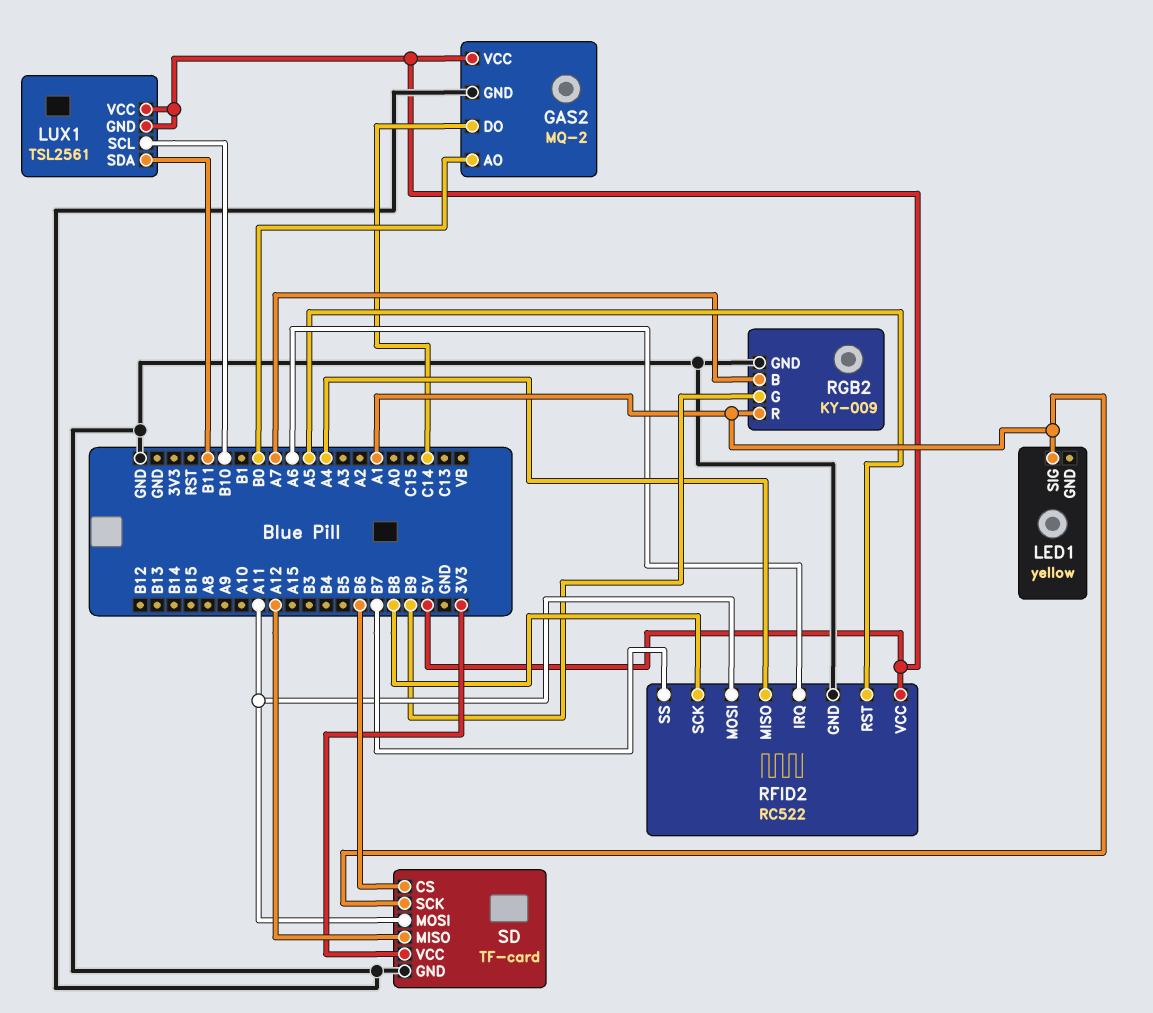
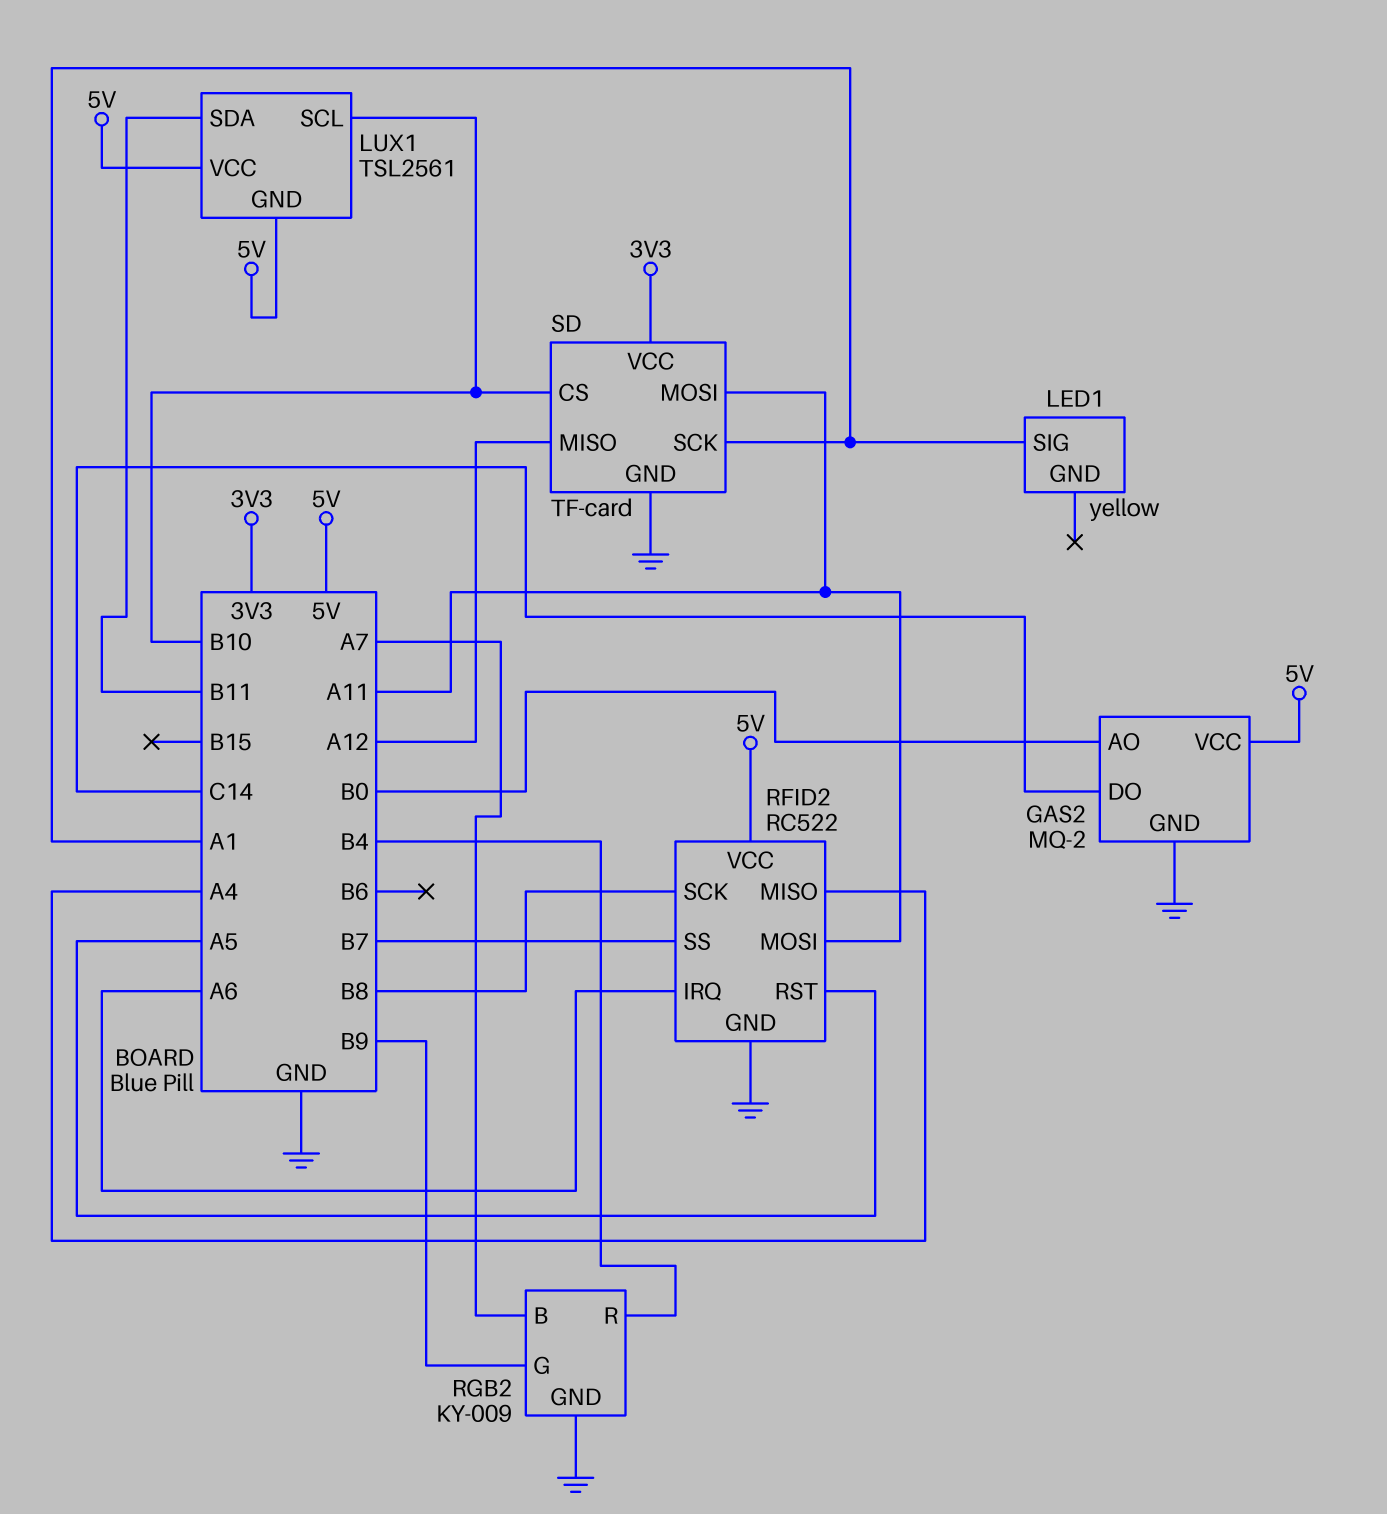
RGB2 pin R: A1 -> B4
SD pin CS: B6 -> B10

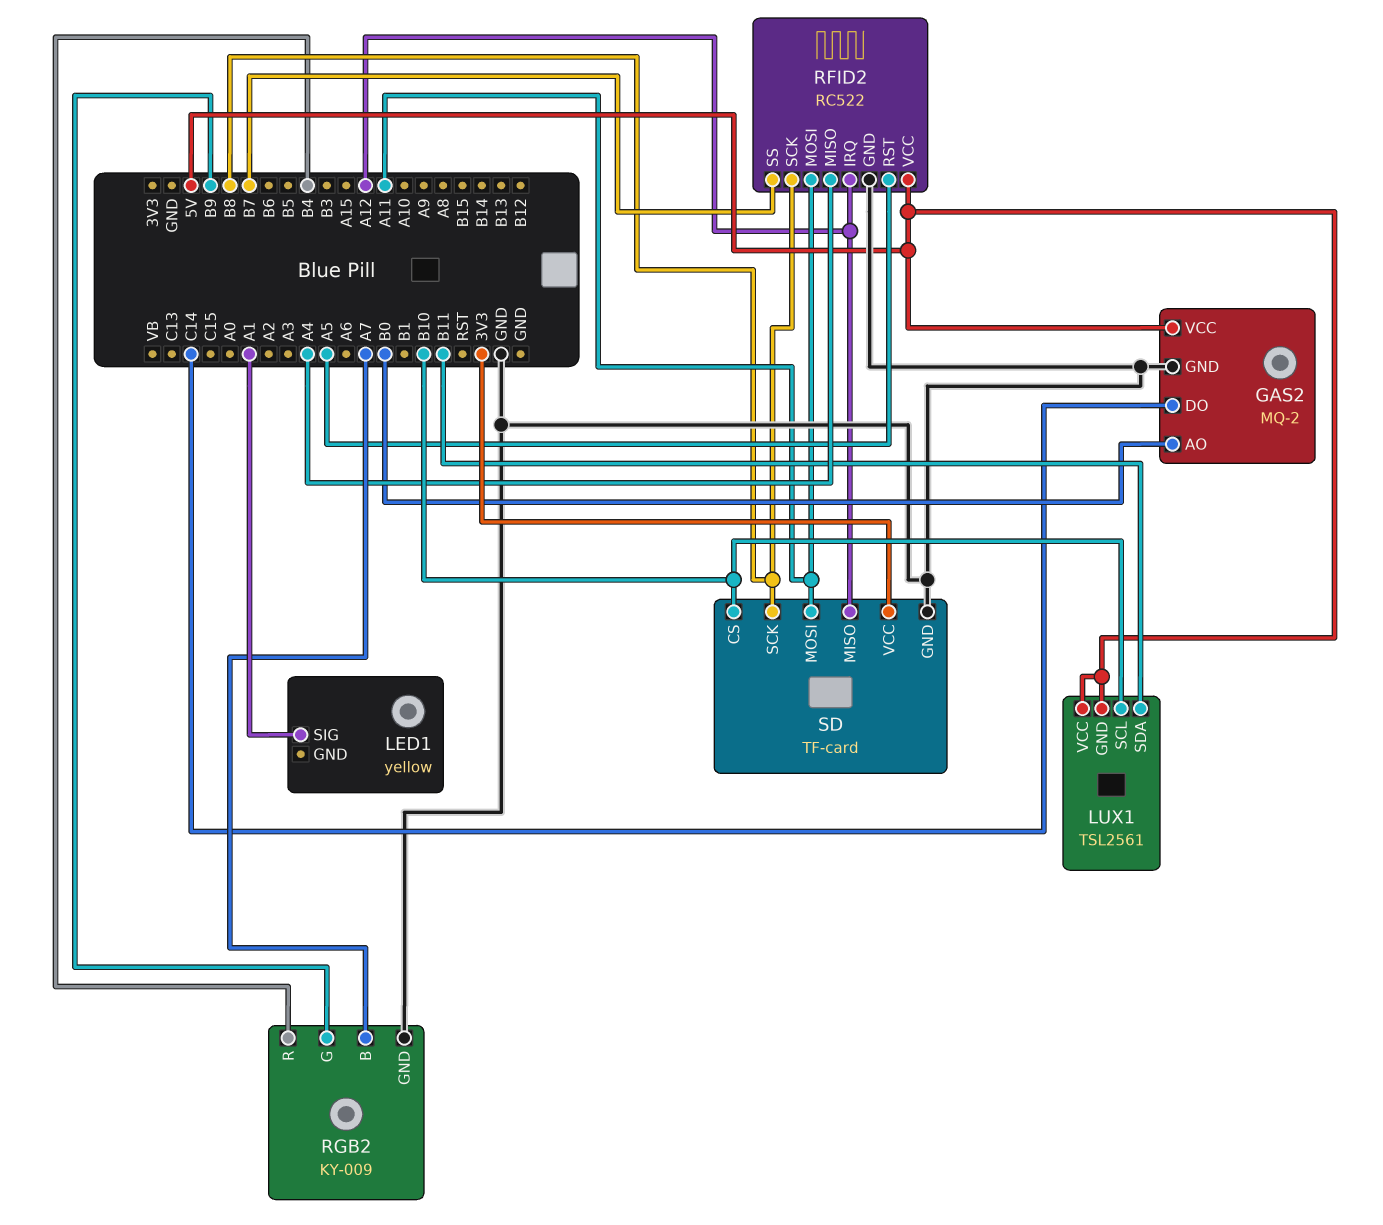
RFID2 pin IRQ: A6 -> A12
SD pin SCK: A1 -> B8

